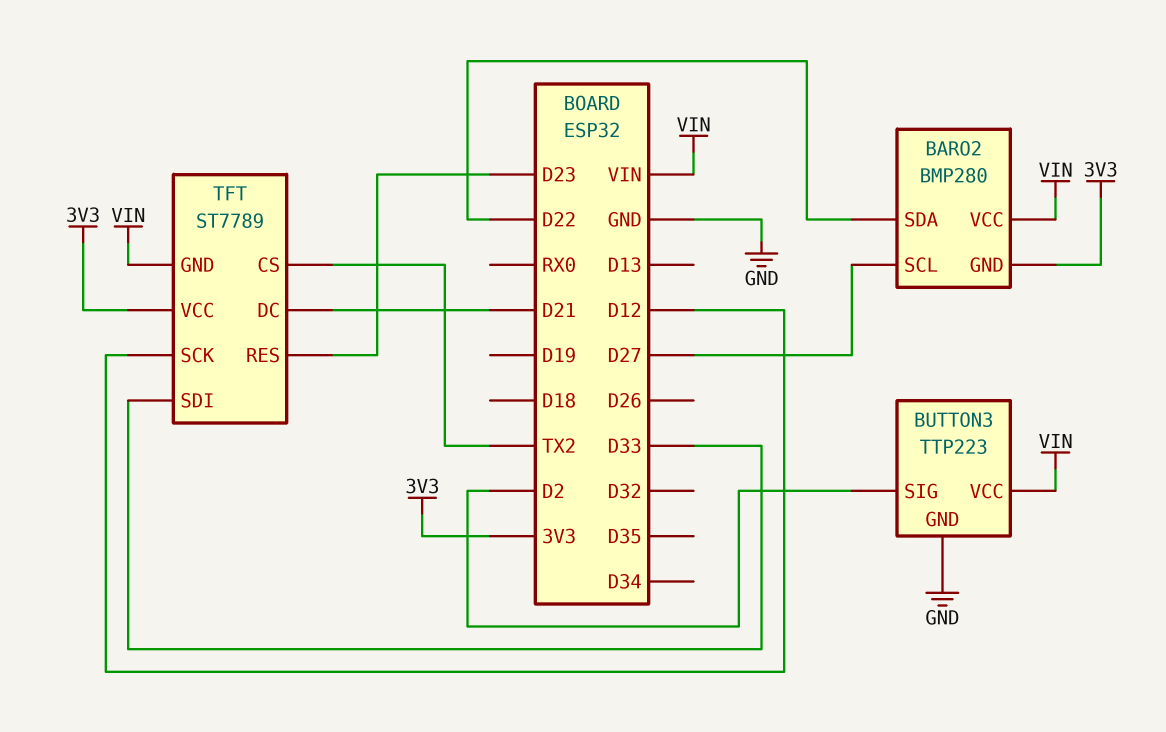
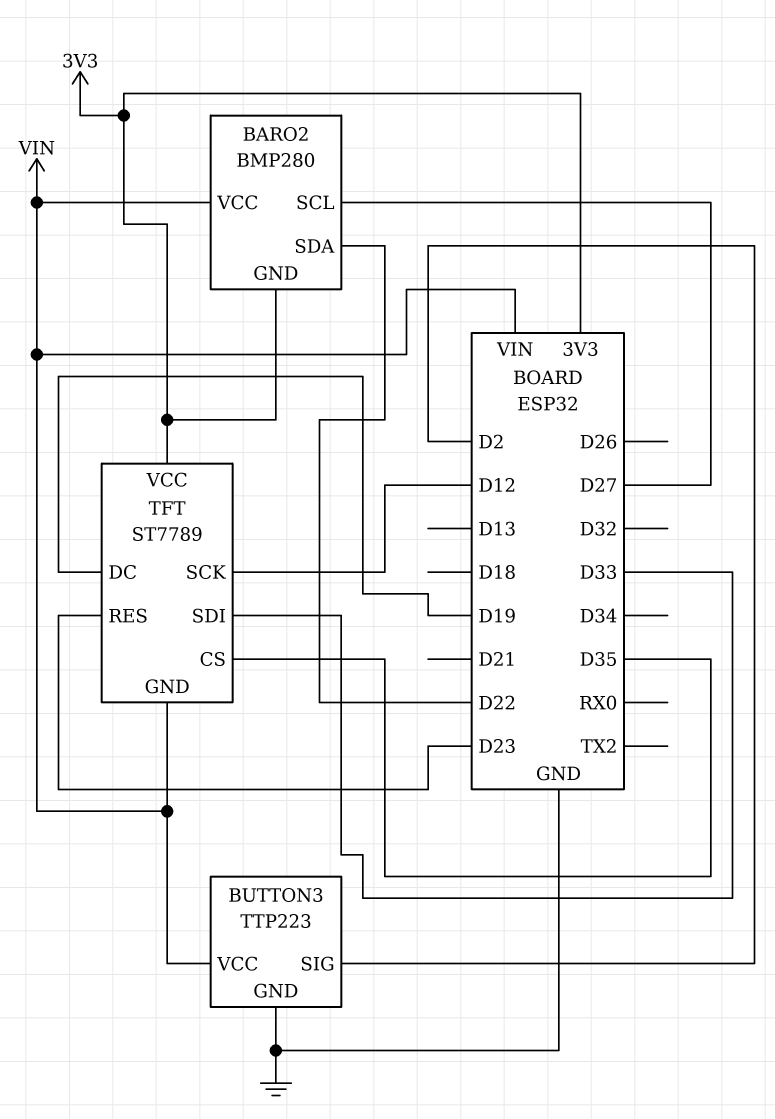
TFT pin CS: TX2 -> D35
TFT pin DC: D21 -> D19

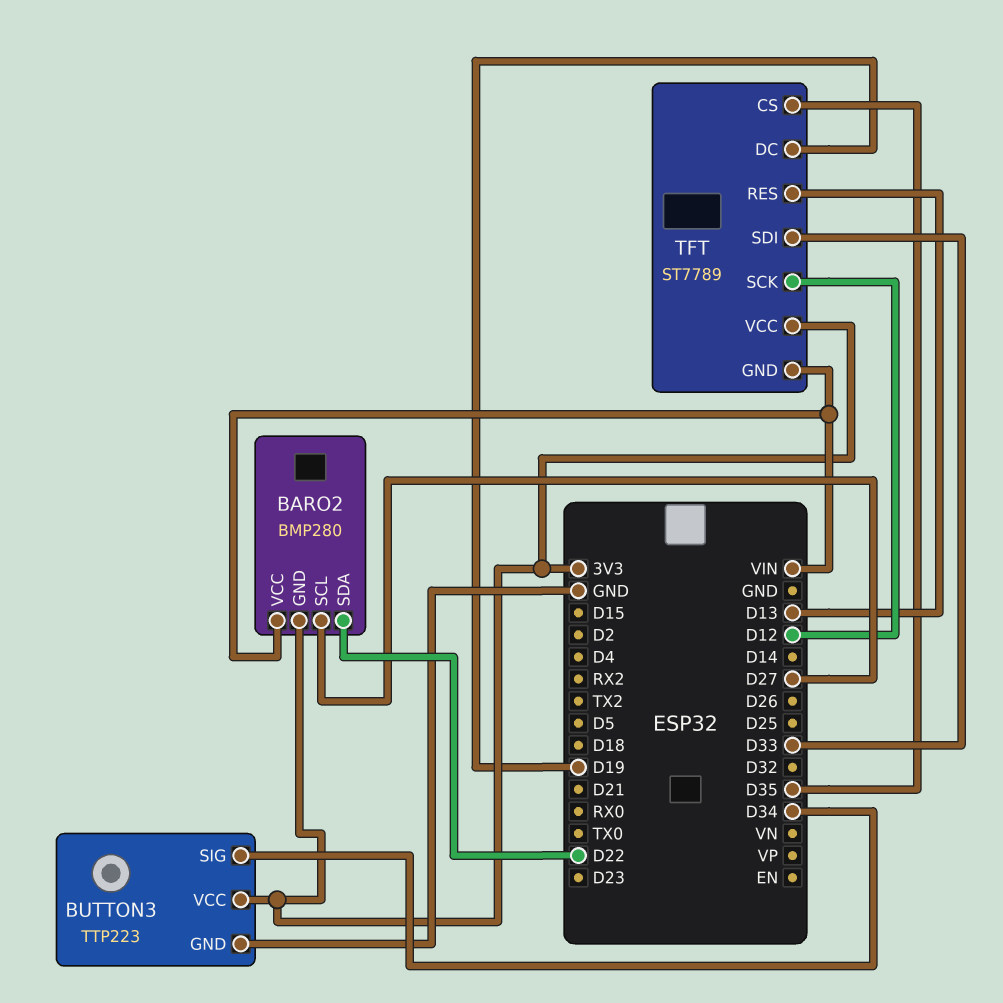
BUTTON3 pin SIG: D2 -> D34
BUTTON3 pin VCC: VIN -> 3V3
TFT pin RES: D23 -> D13

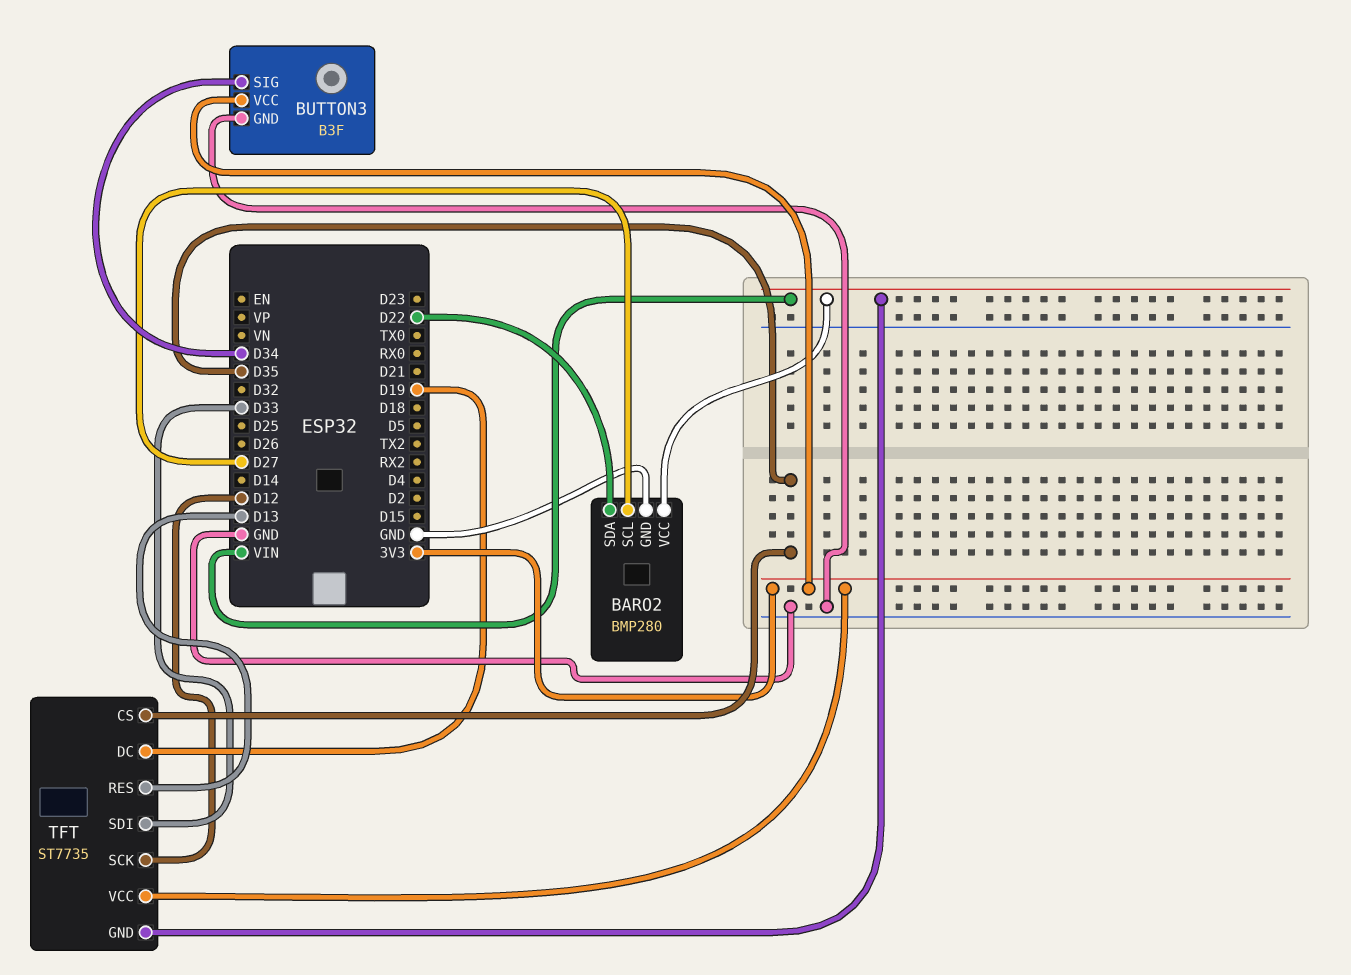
BARO2 pin GND: 3V3 -> GND
BUTTON3: TTP223 -> B3F
TFT: ST7789 -> ST7735

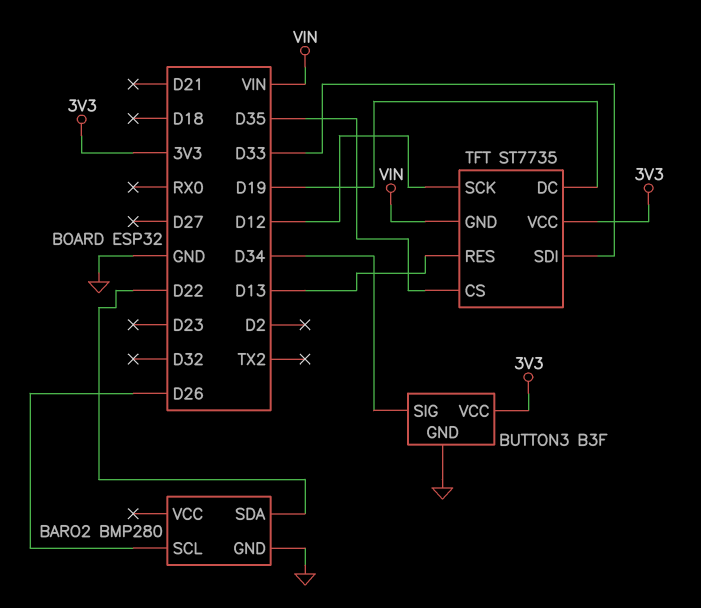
BARO2 pin SCL: D27 -> D26
BARO2 pin VCC: VIN -> none

